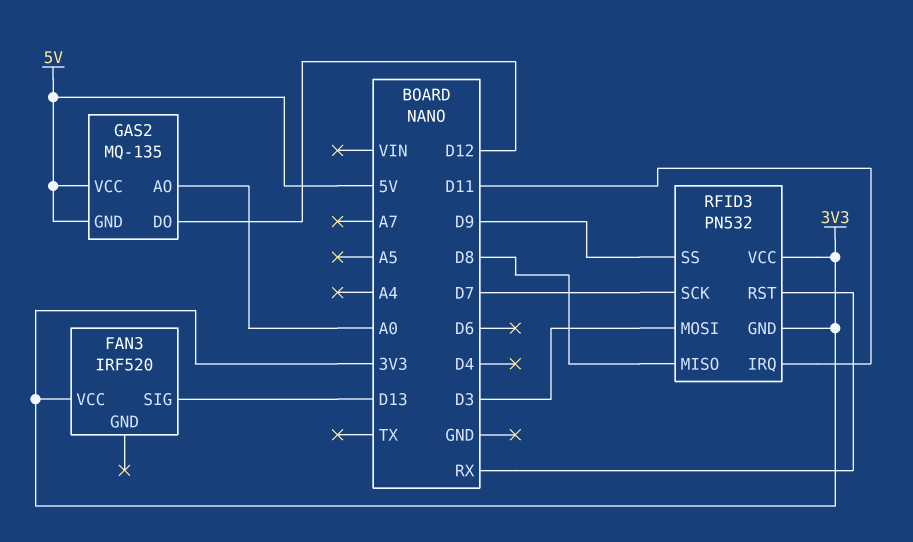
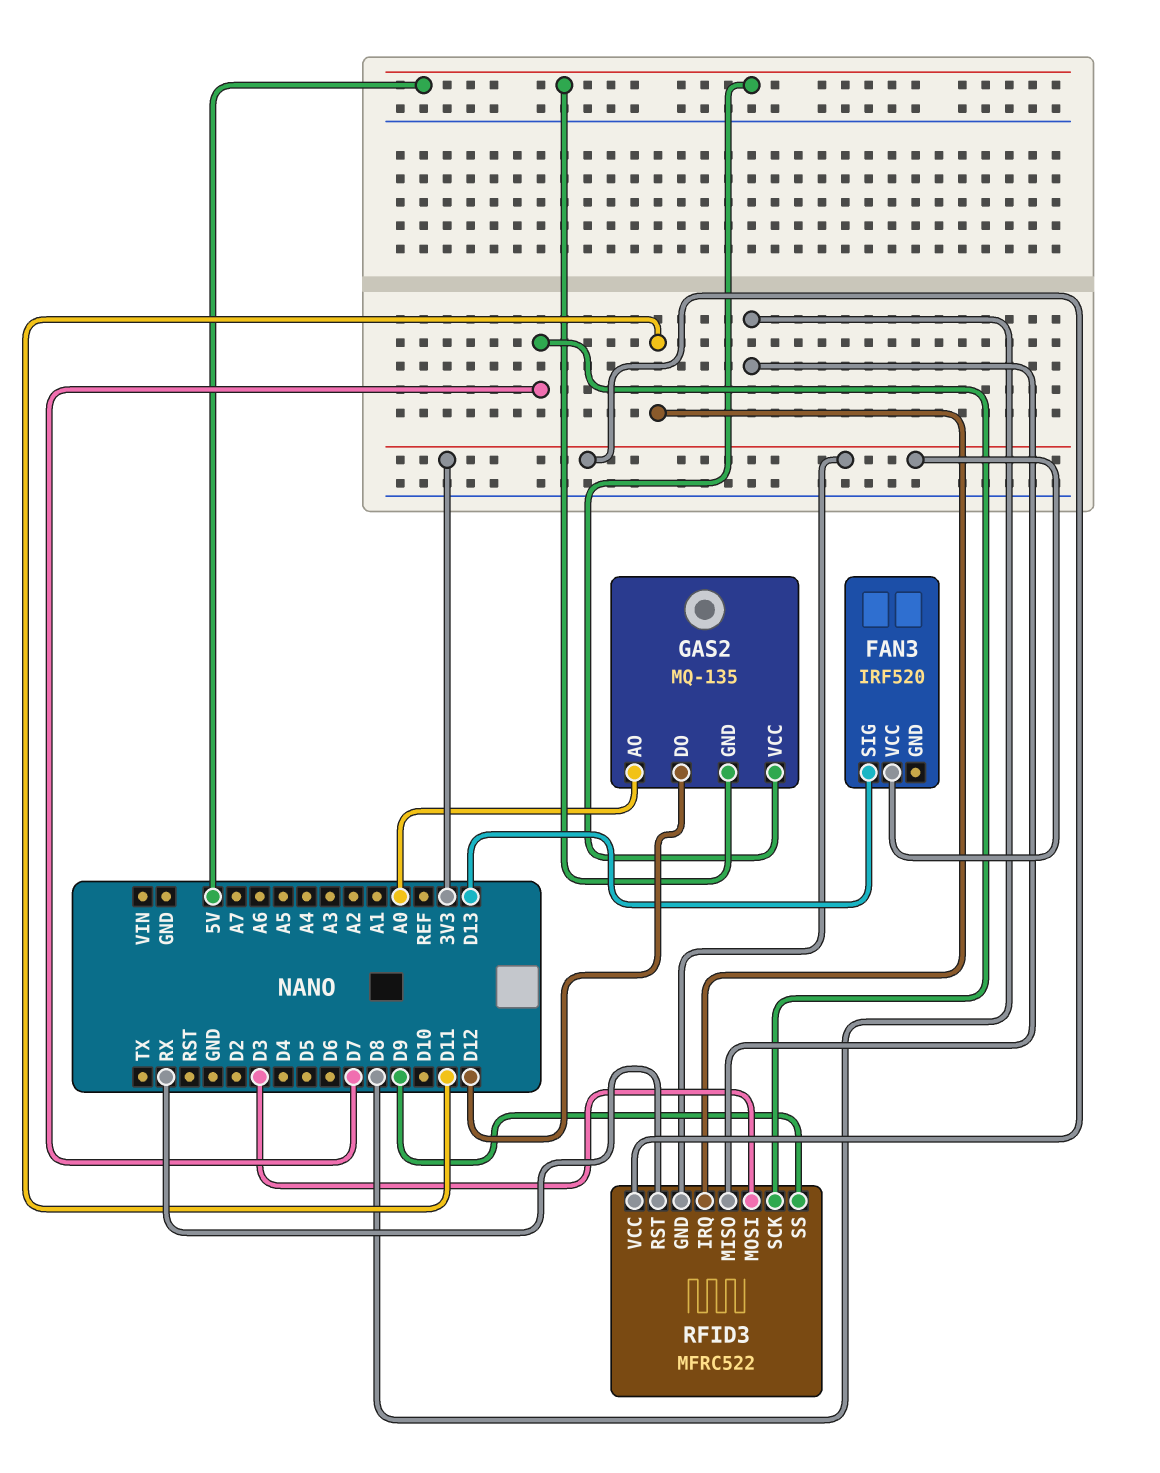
RFID3: PN532 -> MFRC522

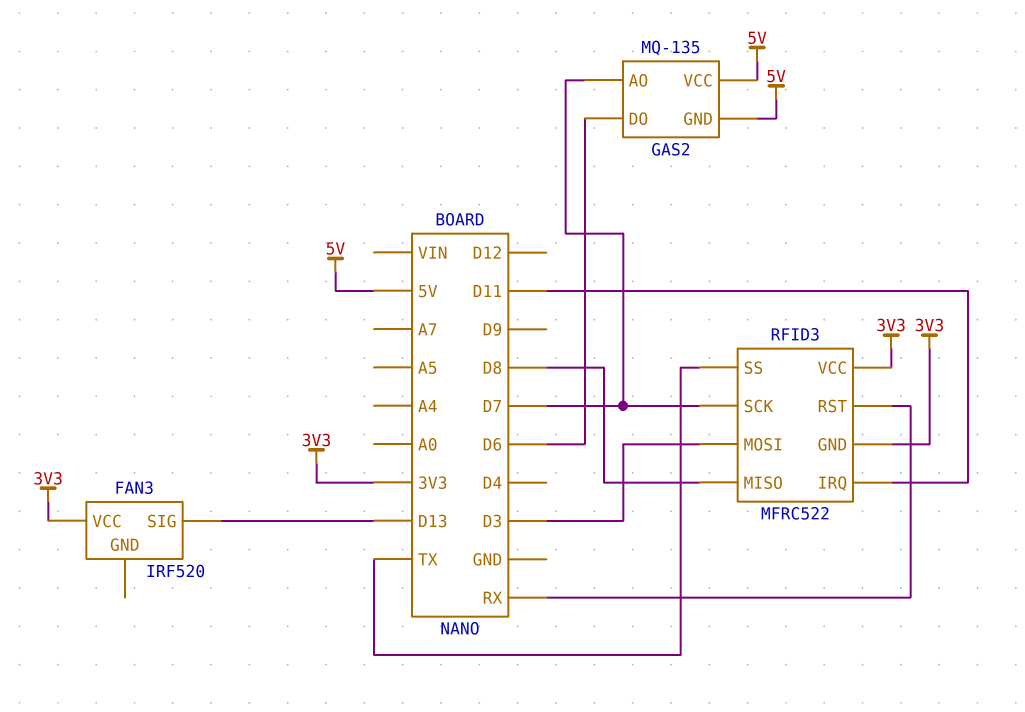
GAS2 pin AO: A0 -> D7
GAS2 pin DO: D12 -> D6
RFID3 pin SS: D9 -> TX

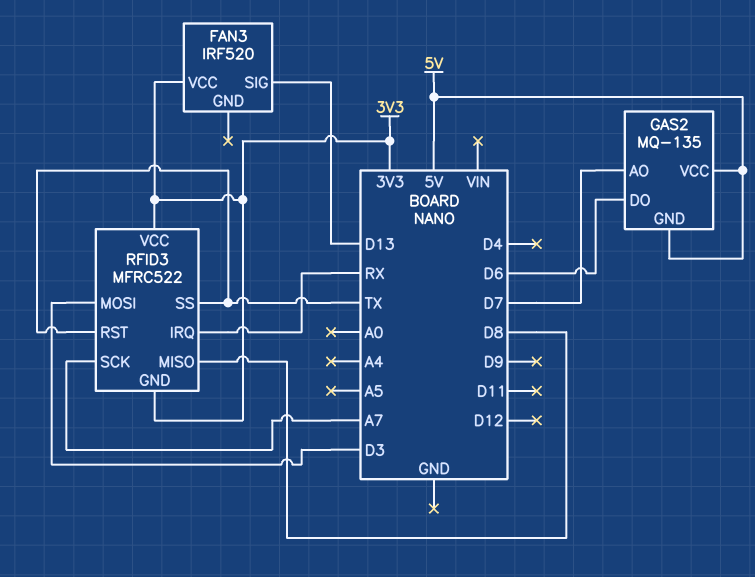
RFID3 pin IRQ: D11 -> RX
RFID3 pin RST: RX -> TX
RFID3 pin SCK: D7 -> A7

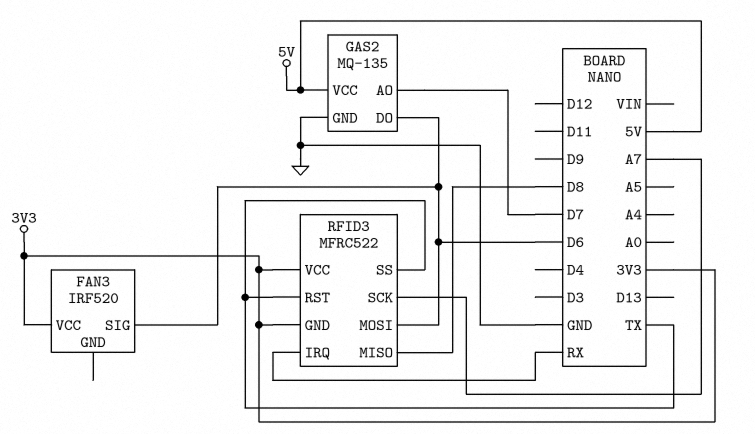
FAN3 pin SIG: D13 -> D6
GAS2 pin GND: 5V -> GND
RFID3 pin MOSI: D3 -> D6

